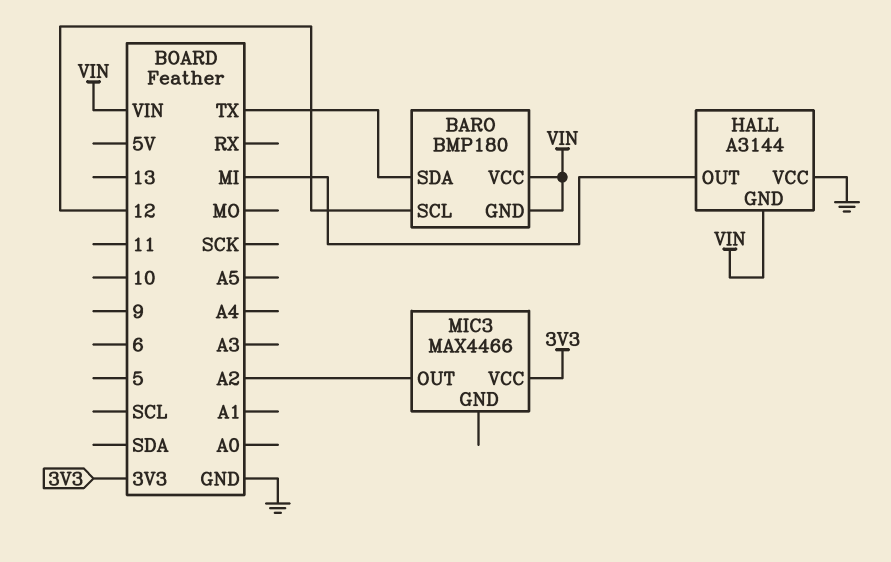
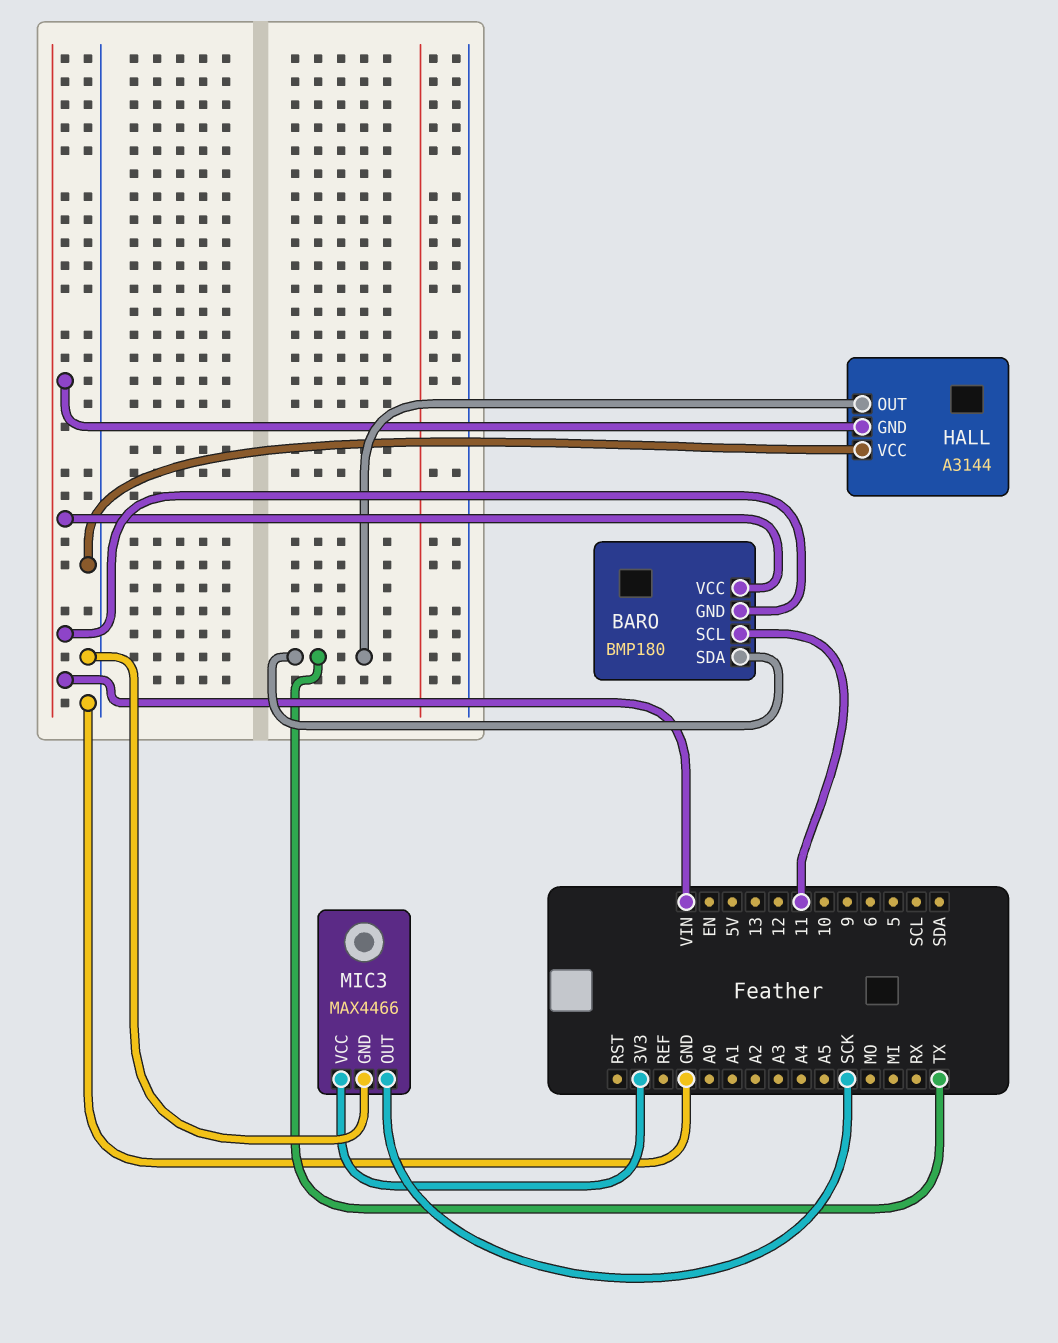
BARO pin SCL: 12 -> 11
HALL pin OUT: MI -> TX
MIC3 pin GND: none -> GND
MIC3 pin OUT: A2 -> SCK

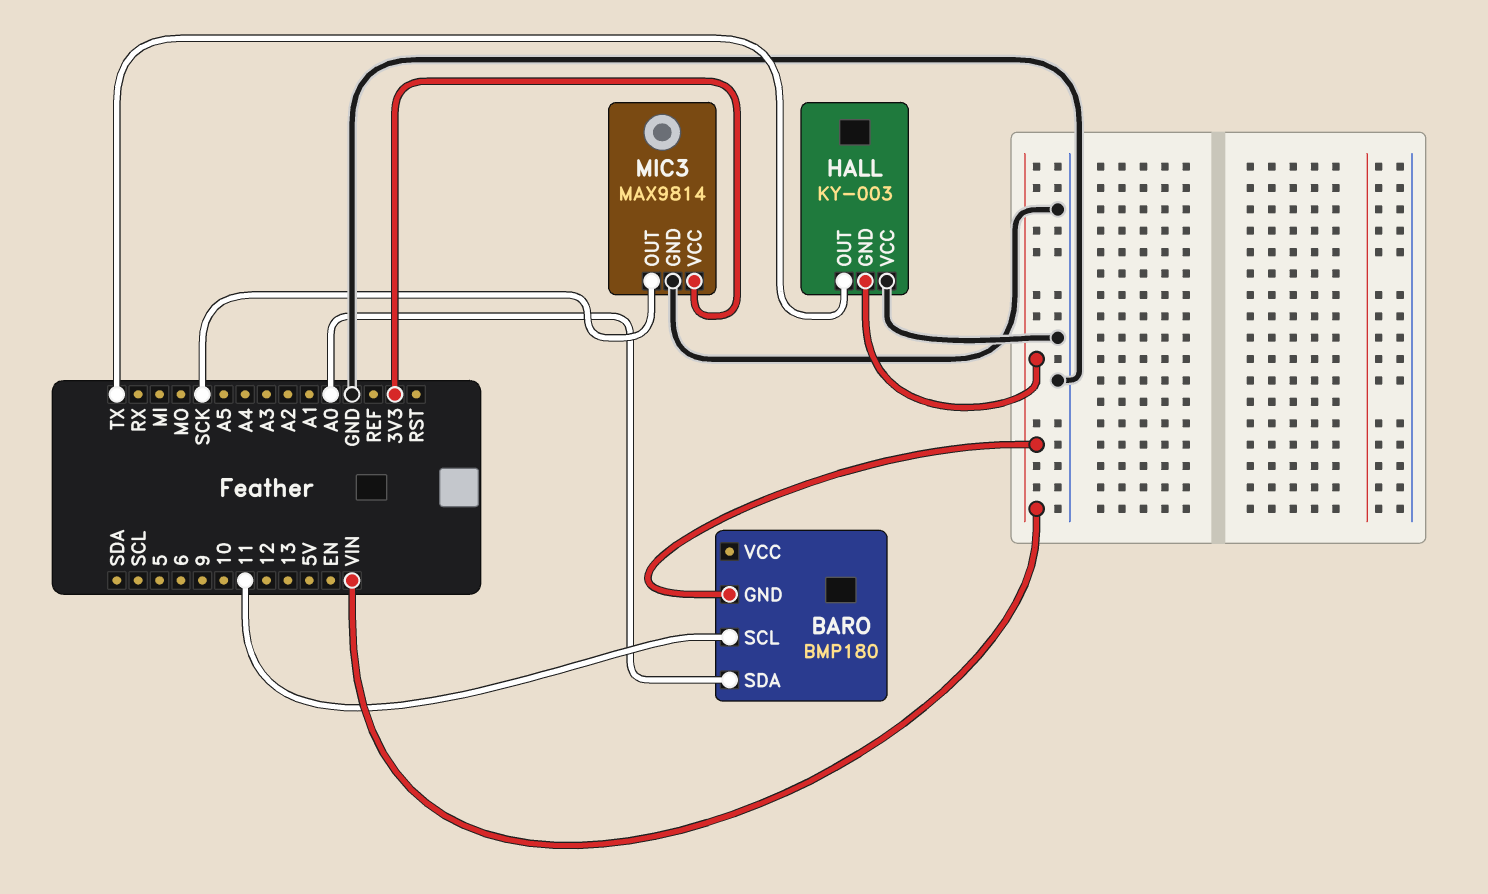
BARO pin SDA: TX -> A0
BARO pin VCC: VIN -> none
HALL: A3144 -> KY-003
MIC3: MAX4466 -> MAX9814

